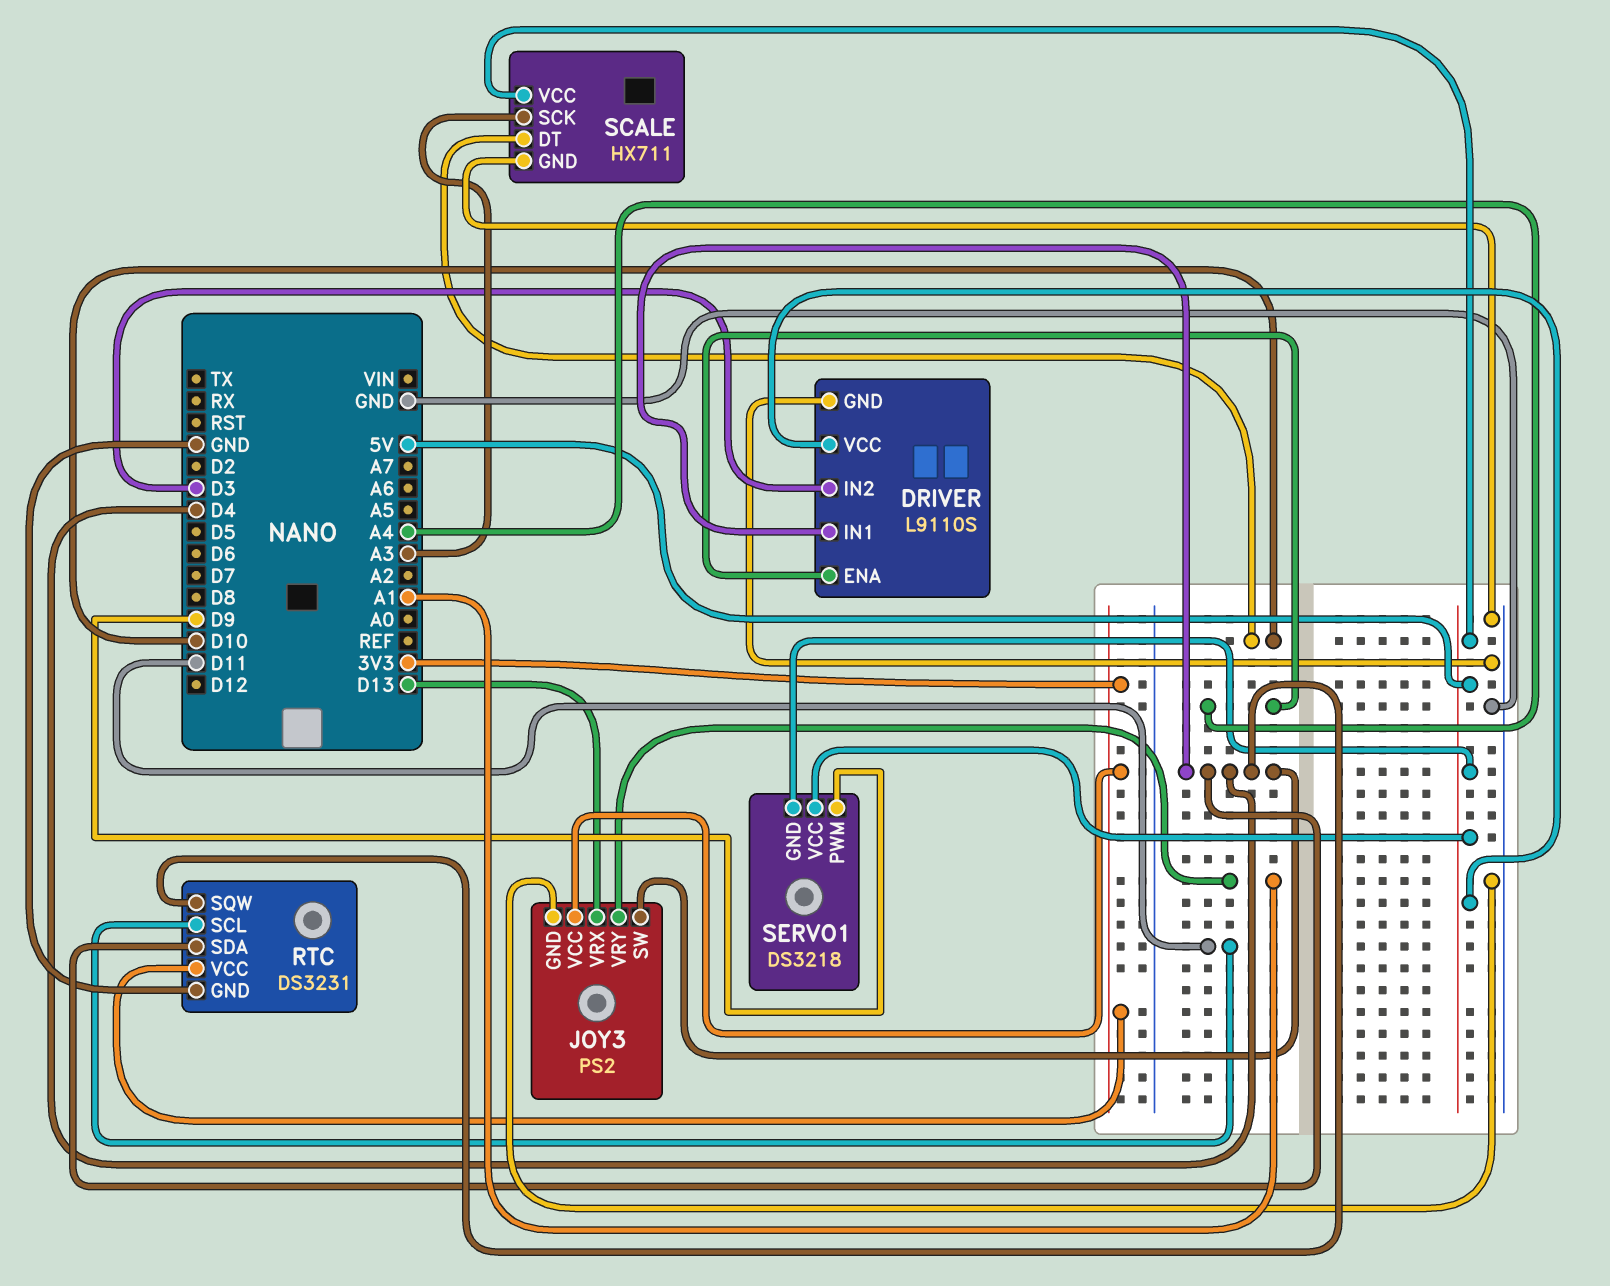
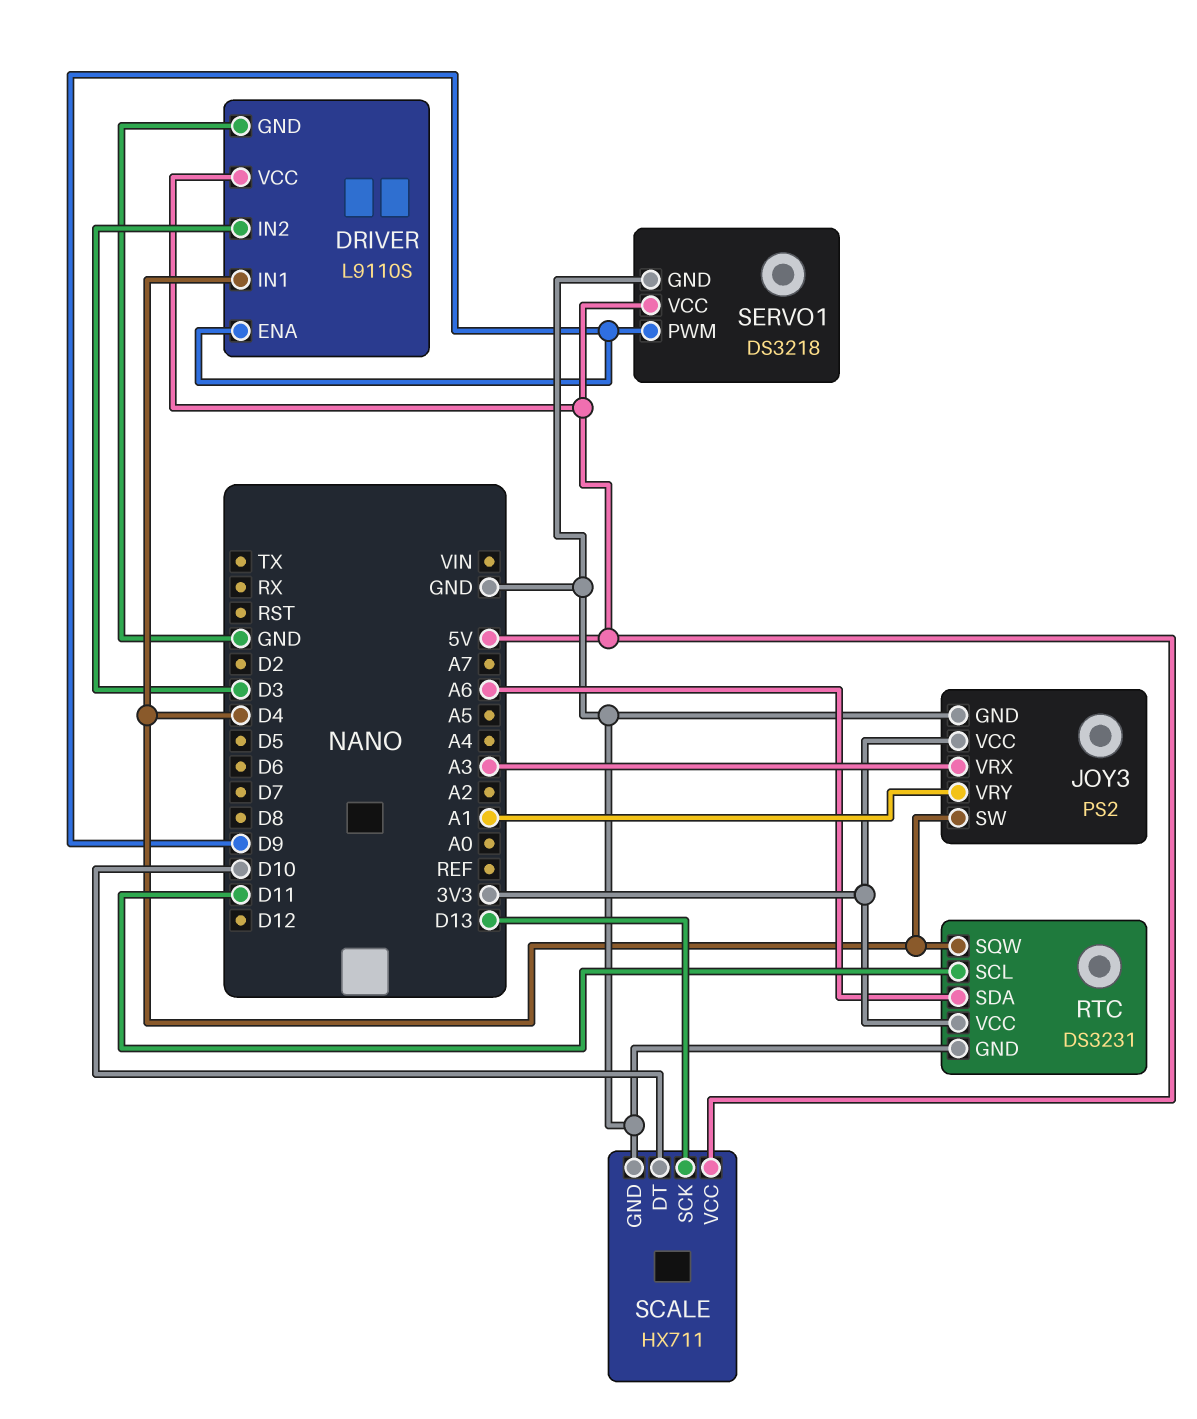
DRIVER pin ENA: A4 -> D9
JOY3 pin VRX: D13 -> A3
RTC pin SDA: D4 -> A6
SCALE pin SCK: A3 -> D13
SERVO1 pin GND: 5V -> GND

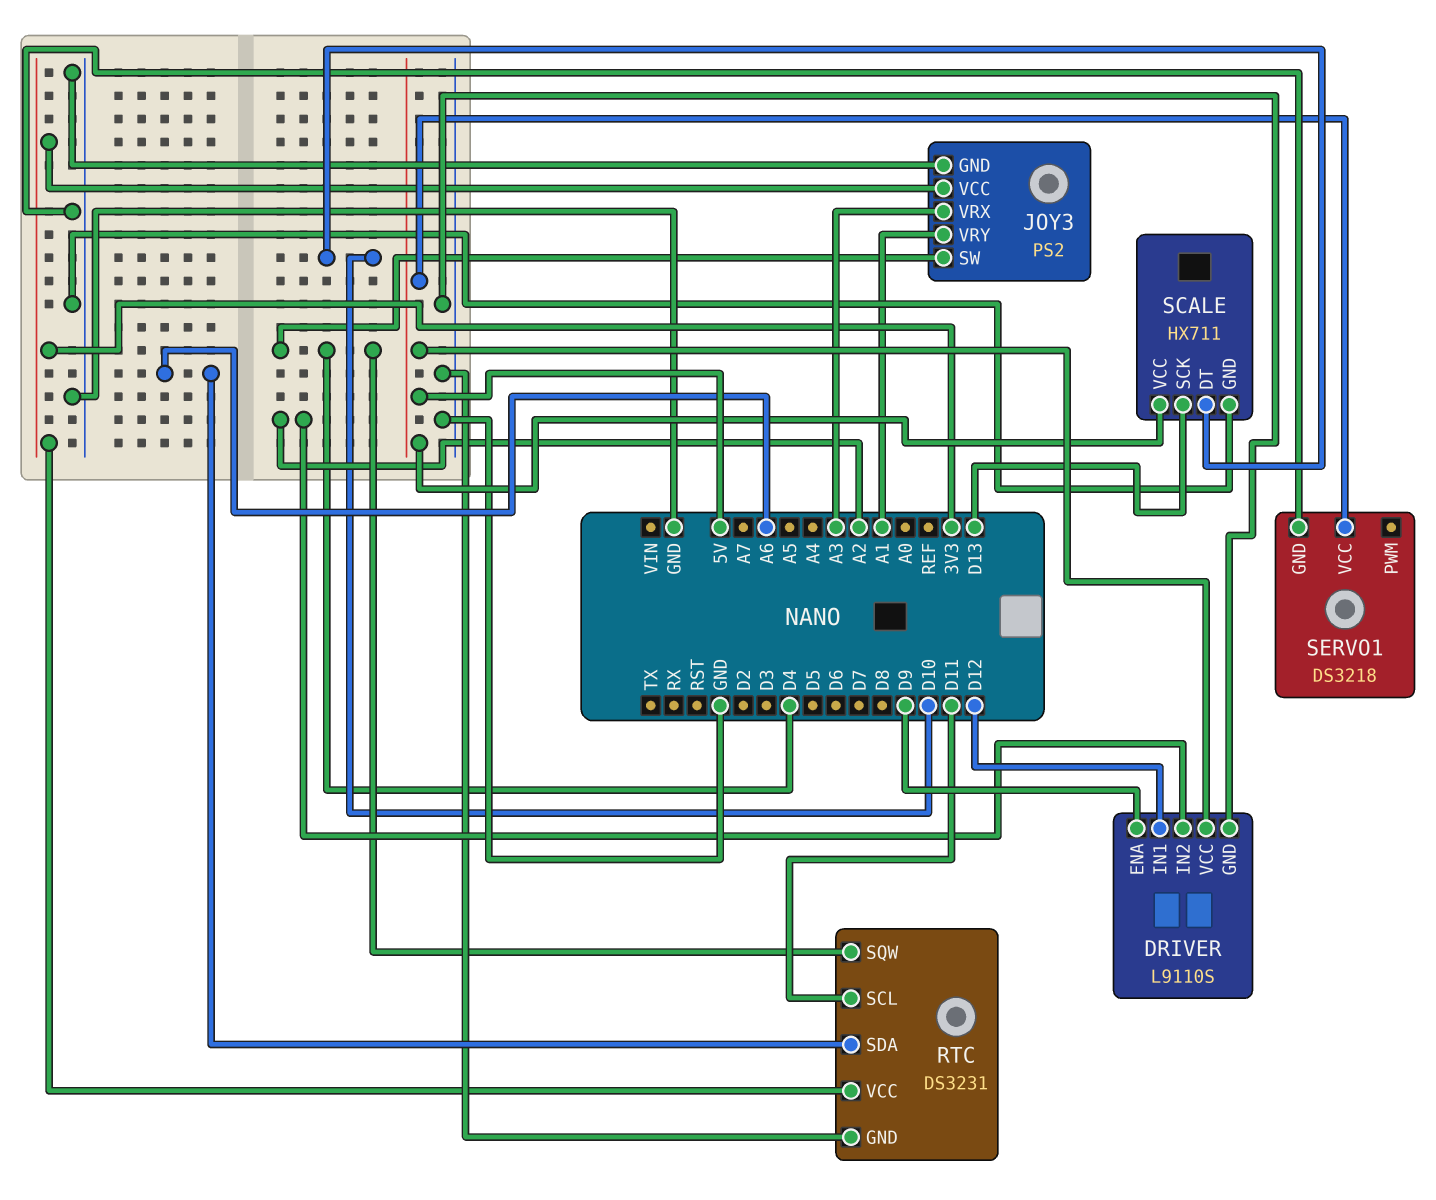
DRIVER pin IN1: D4 -> D12
DRIVER pin IN2: D3 -> A2
SERVO1 pin PWM: D9 -> none

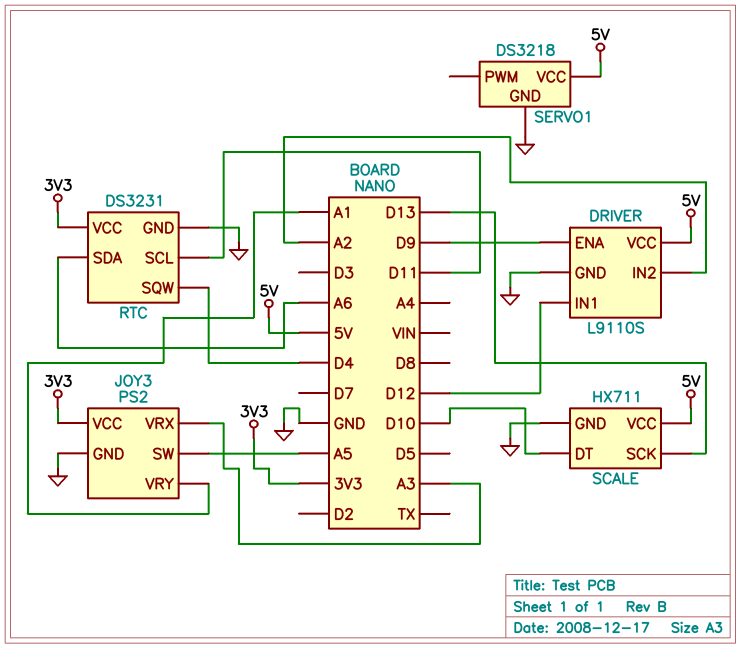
JOY3 pin SW: D4 -> A5

